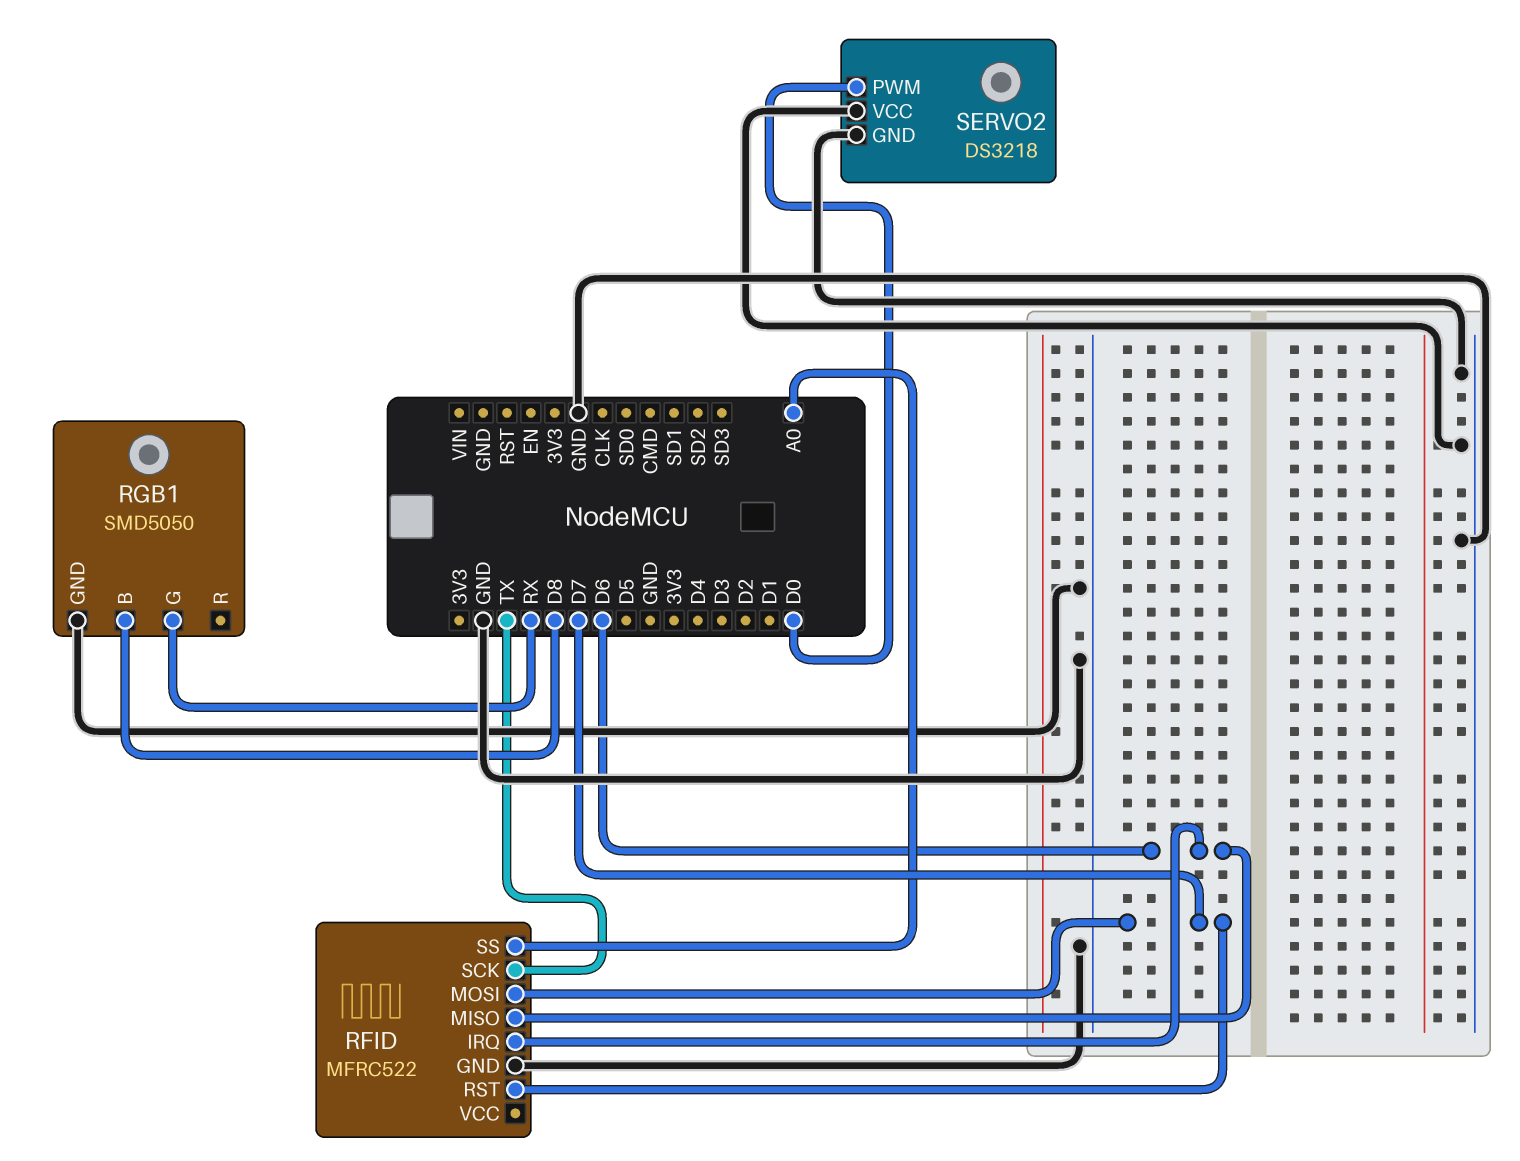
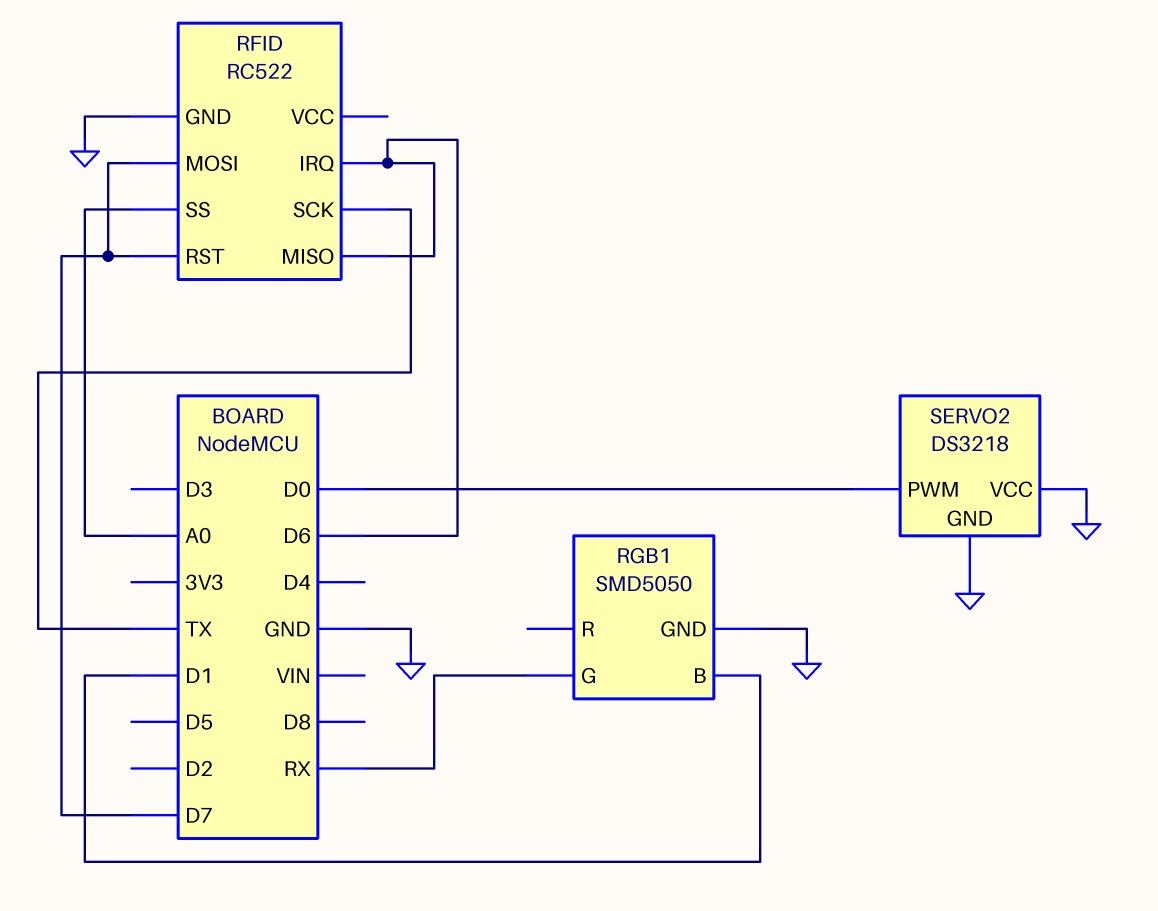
RFID: MFRC522 -> RC522
RGB1 pin B: D8 -> D1

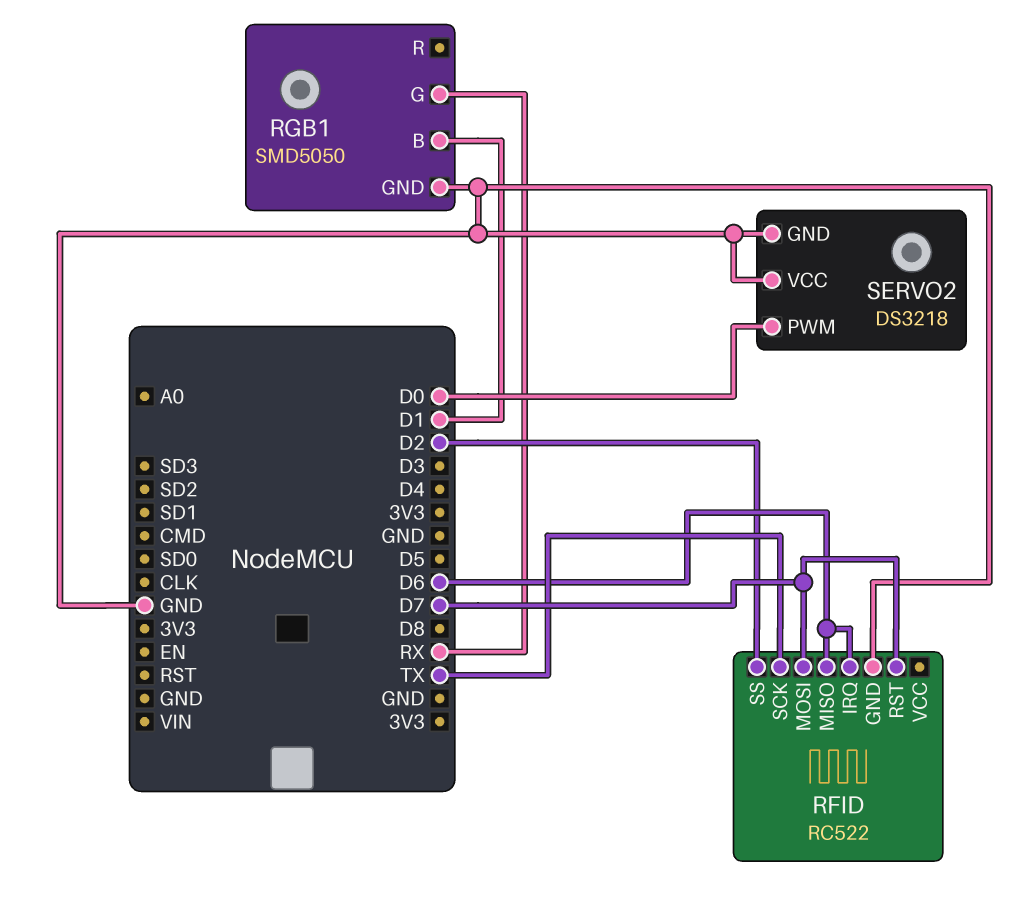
RFID pin SS: A0 -> D2

